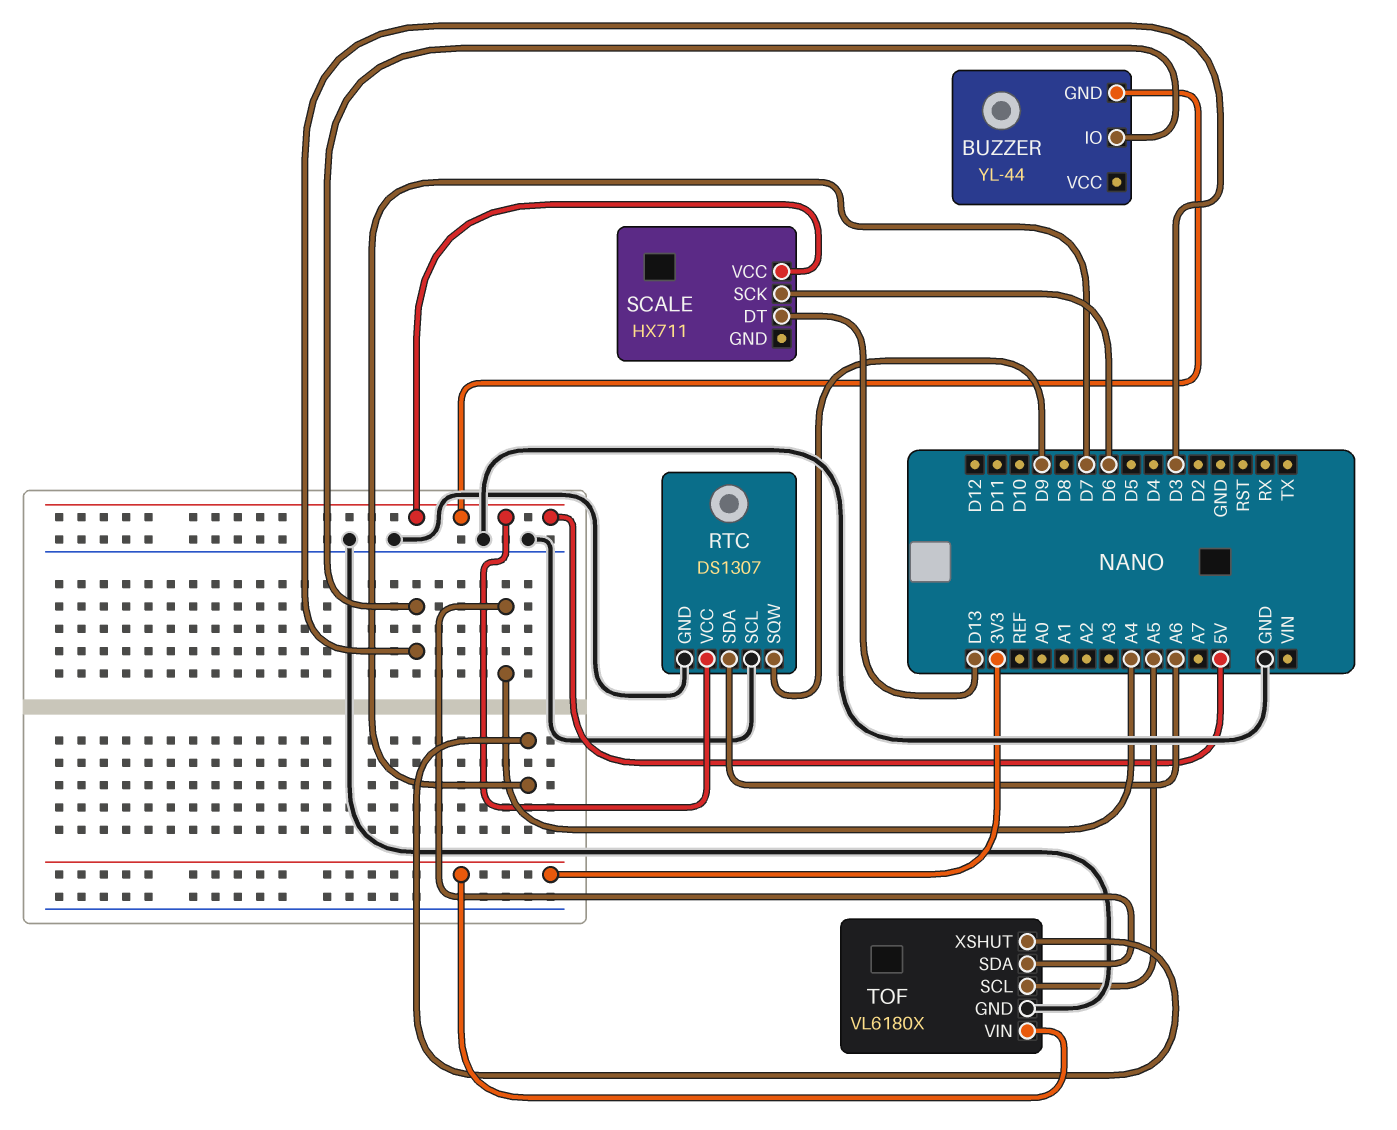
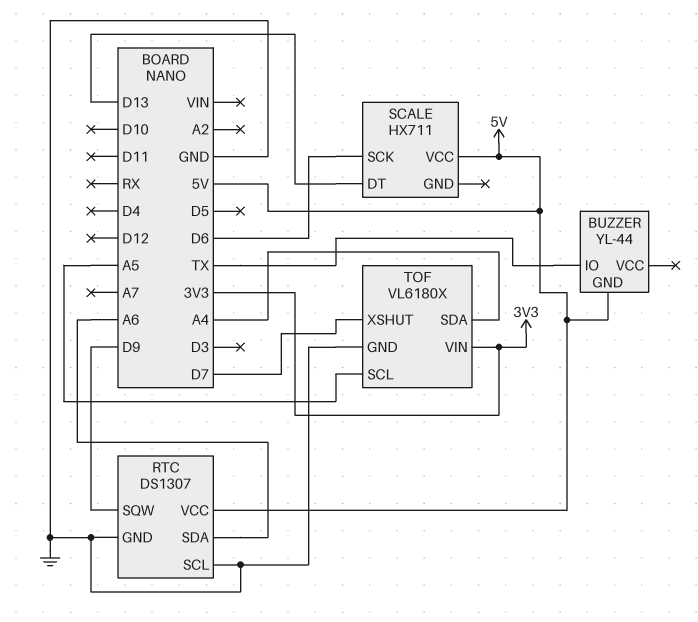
BUZZER pin IO: D3 -> TX

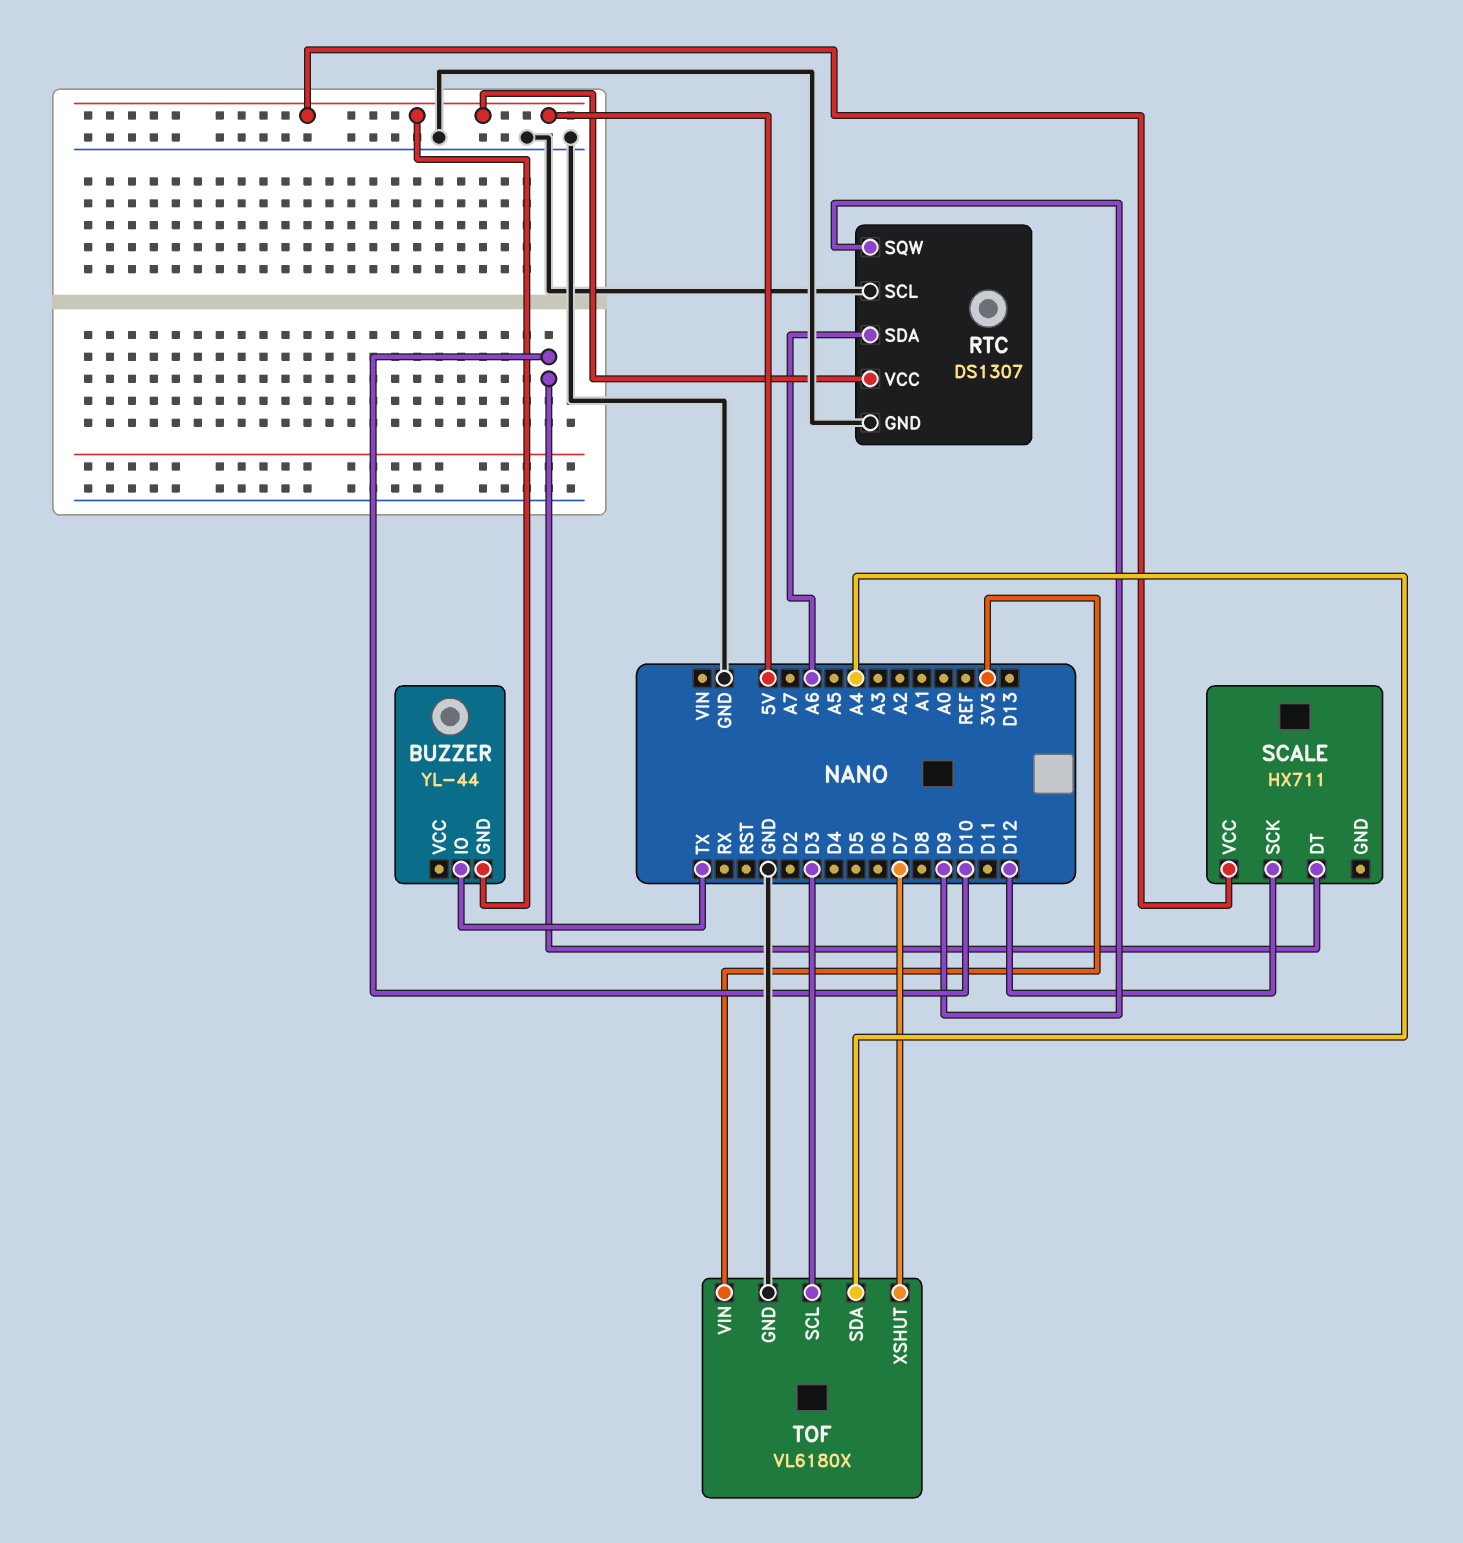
SCALE pin DT: D13 -> D10
SCALE pin SCK: D6 -> D12
TOF pin SCL: A5 -> D3

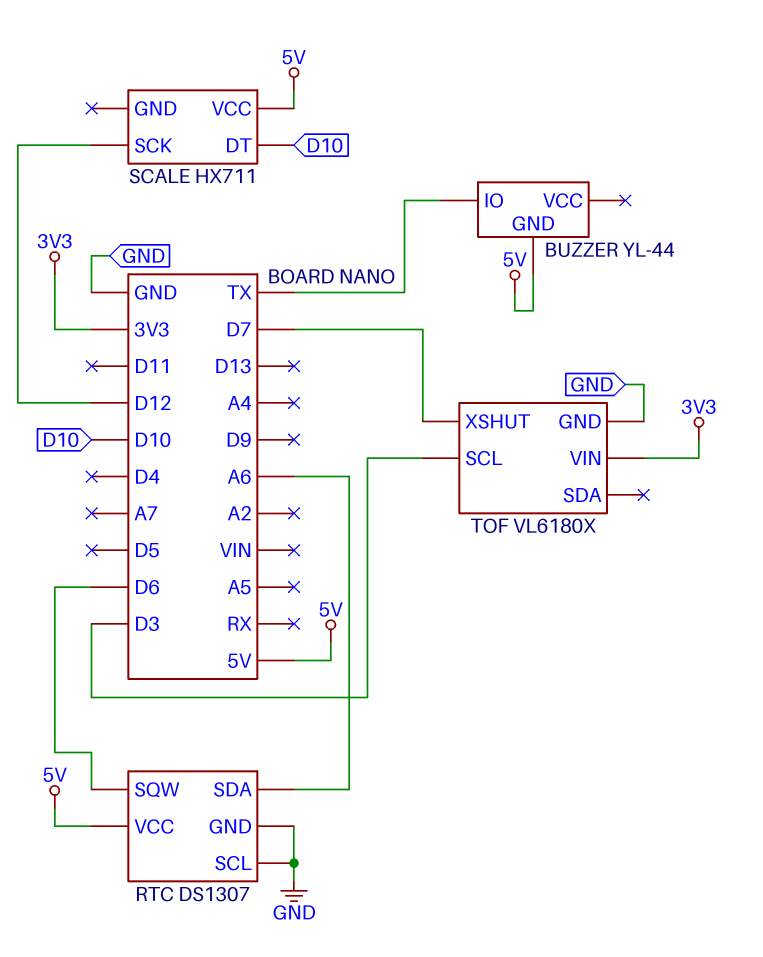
RTC pin SQW: D9 -> D6
TOF pin SDA: A4 -> none

